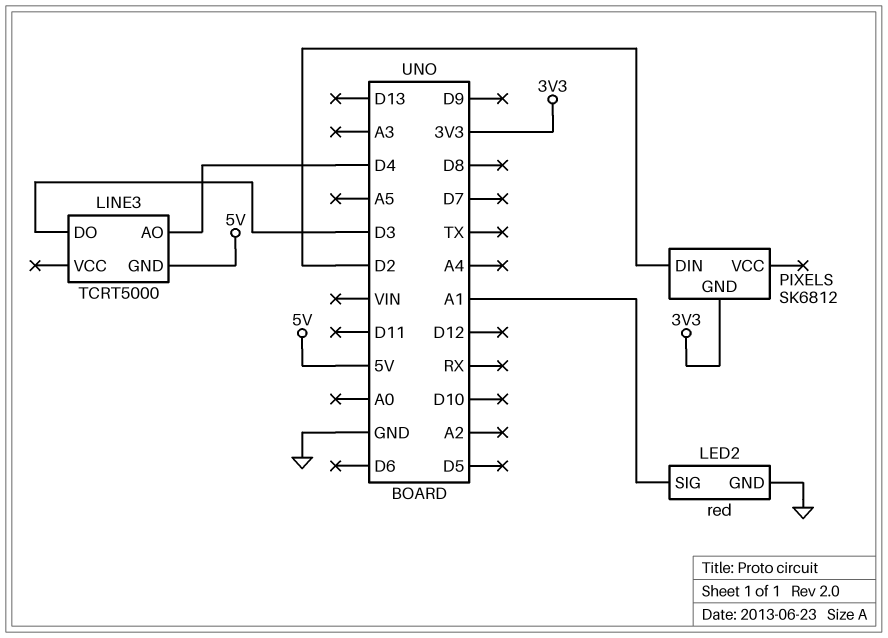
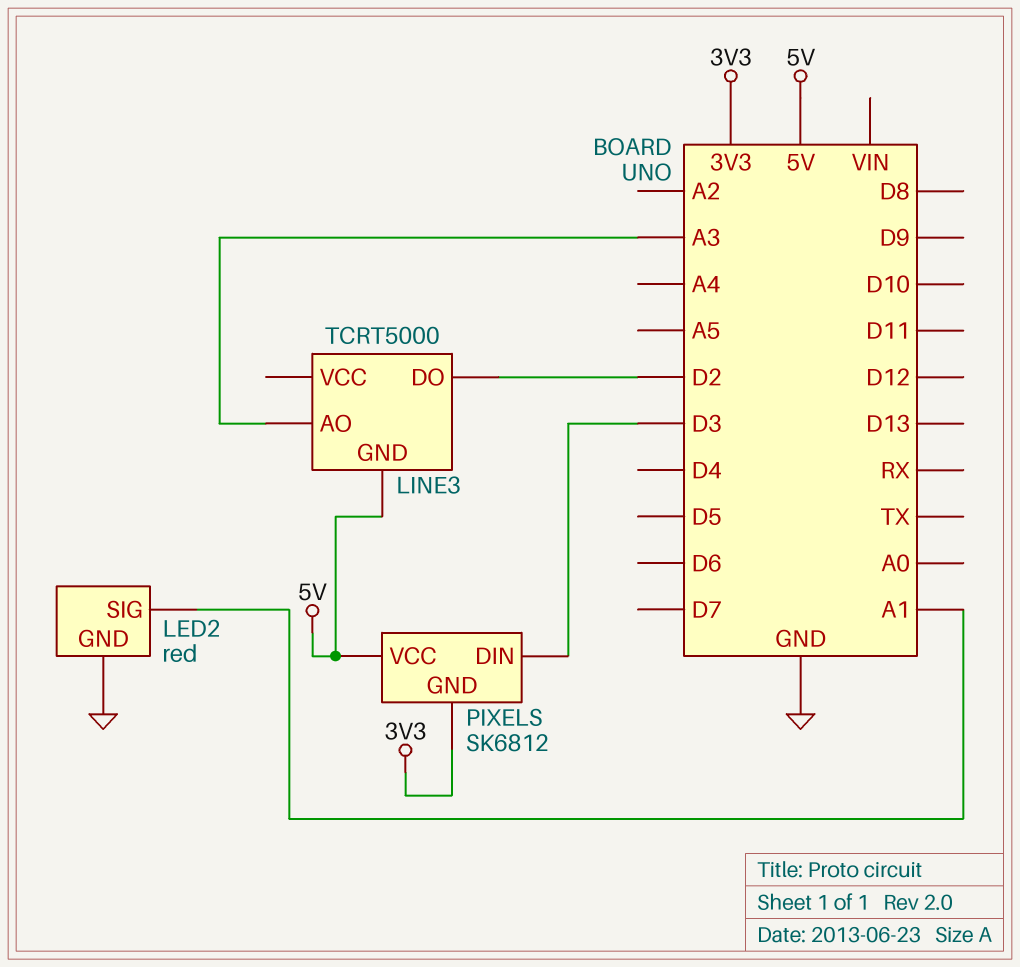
LINE3 pin AO: D4 -> A3
LINE3 pin DO: D3 -> D2
PIXELS pin DIN: D2 -> D3
PIXELS pin VCC: none -> 5V

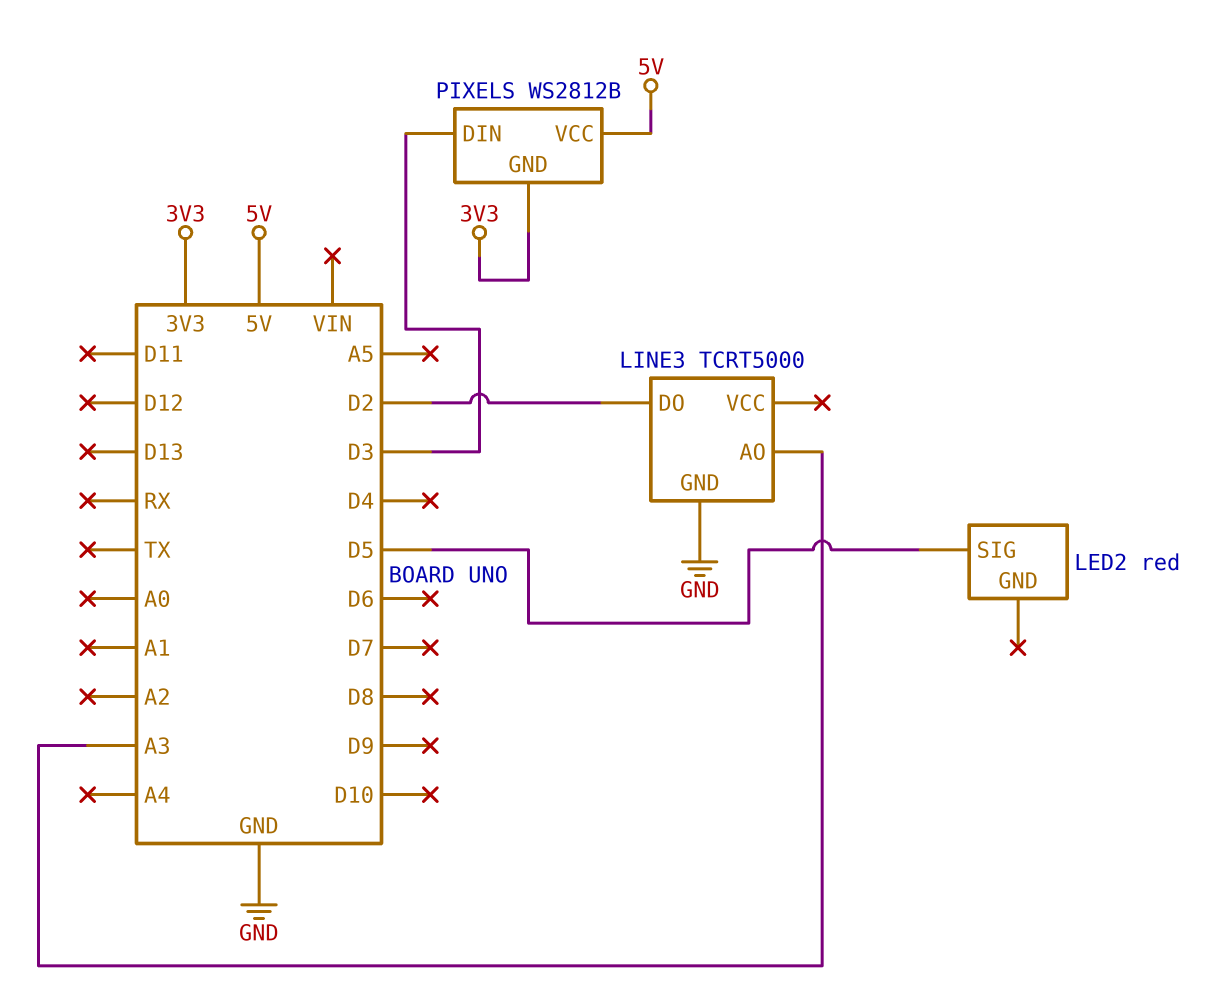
LED2 pin GND: GND -> none
LED2 pin SIG: A1 -> D5
LINE3 pin GND: 5V -> GND
PIXELS: SK6812 -> WS2812B

